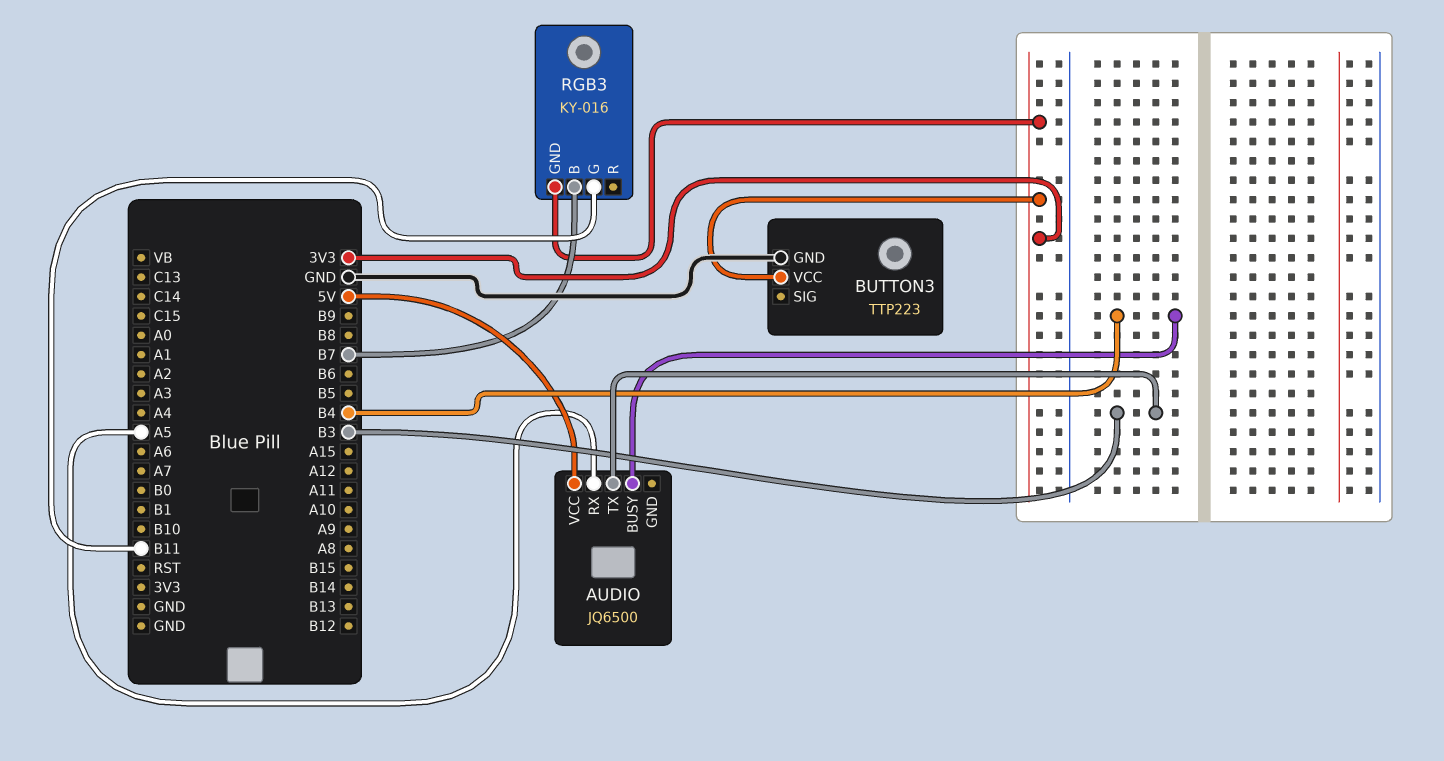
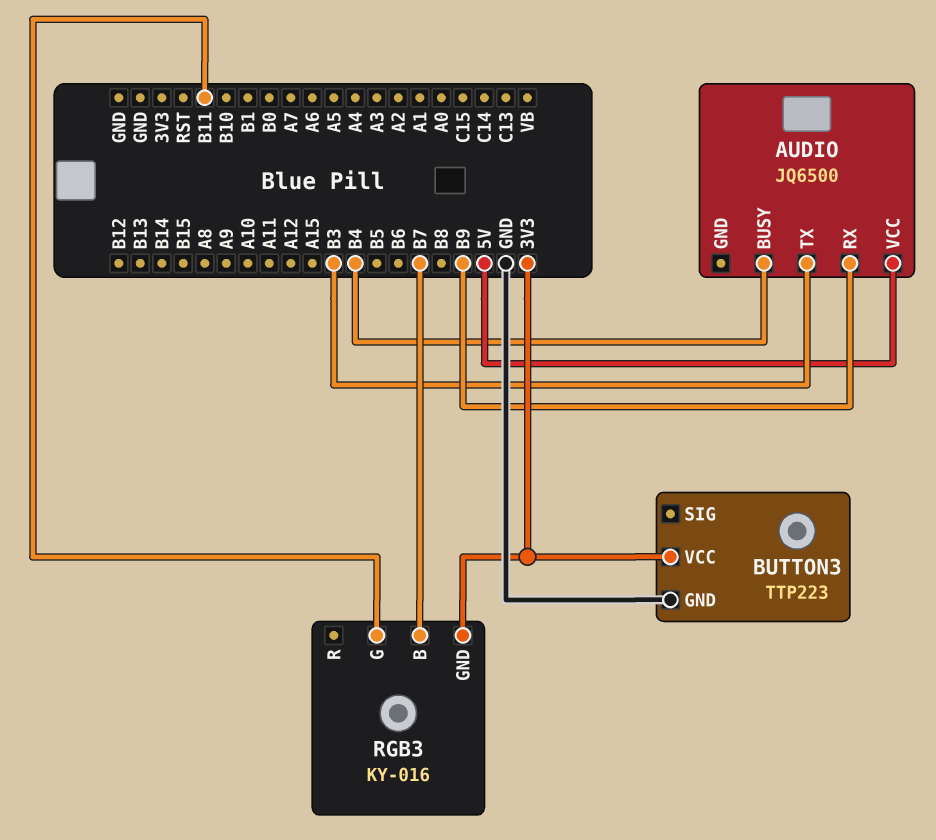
AUDIO pin RX: A5 -> B9

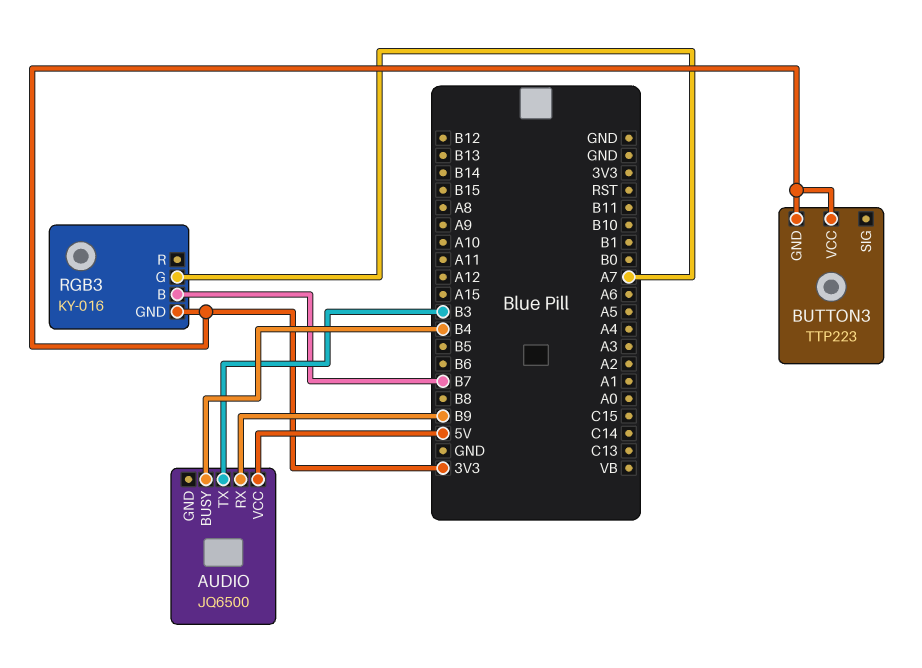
BUTTON3 pin GND: GND -> 3V3
RGB3 pin G: B11 -> A7

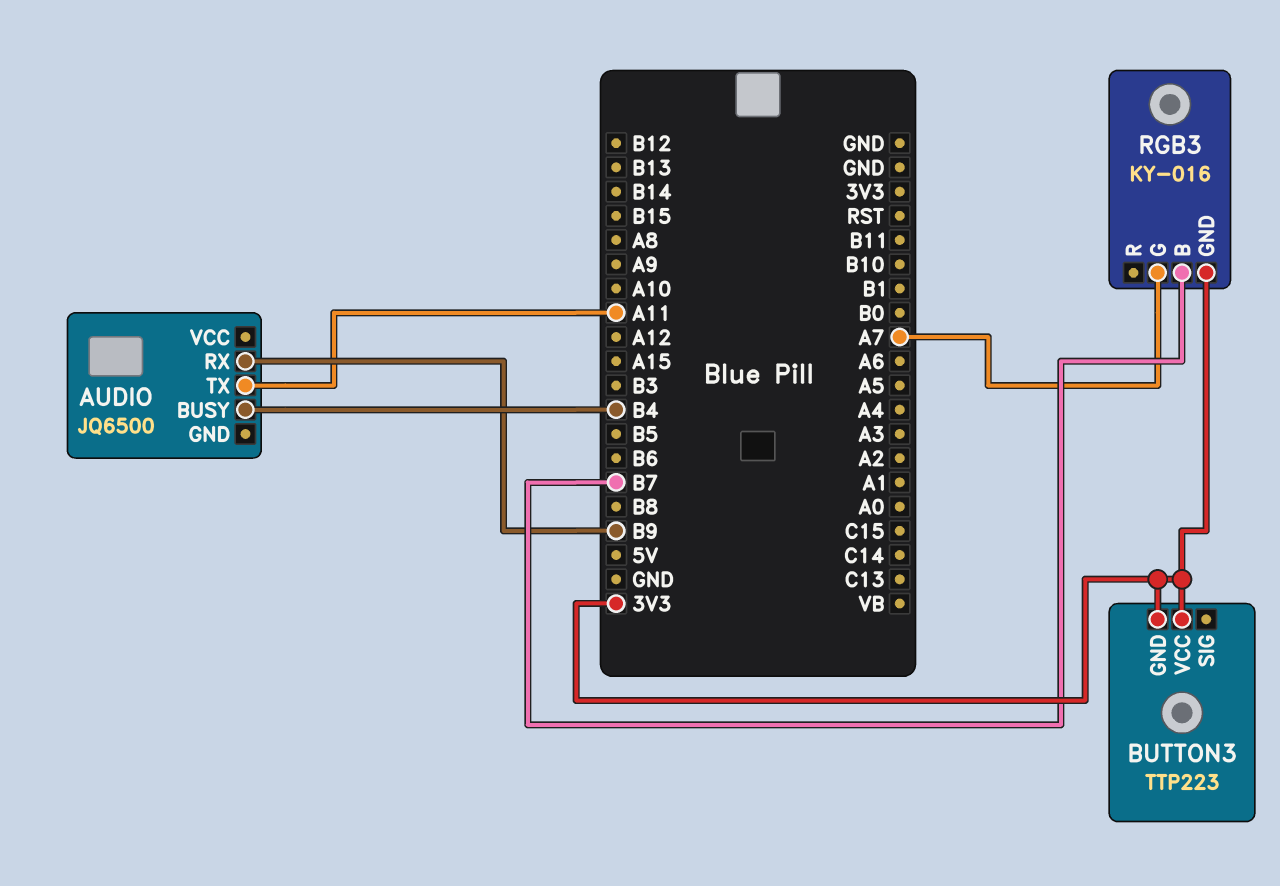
AUDIO pin TX: B3 -> A11
AUDIO pin VCC: 5V -> none

